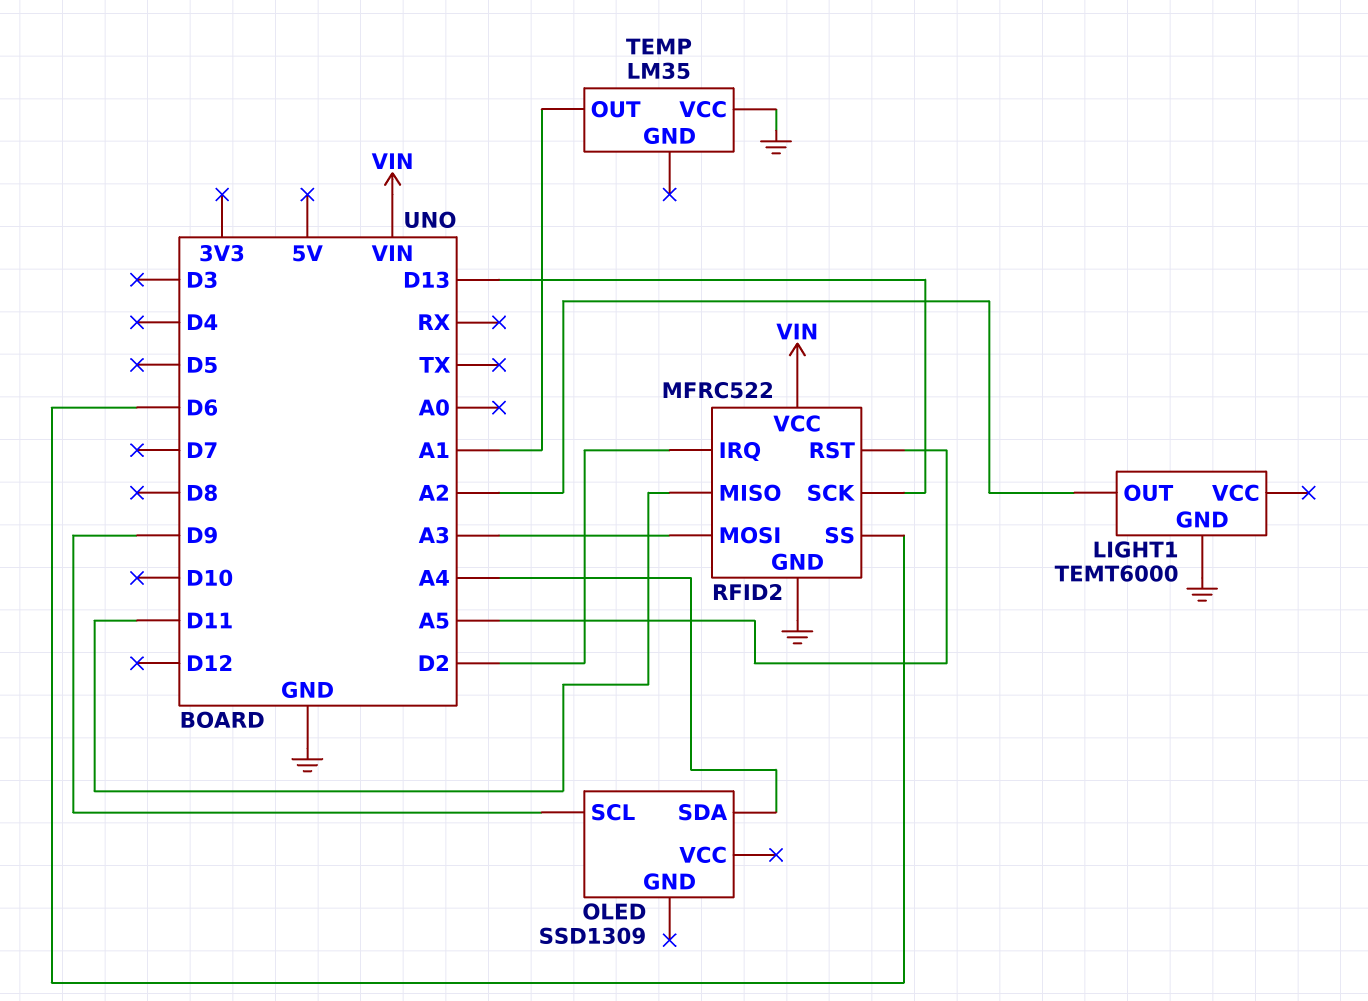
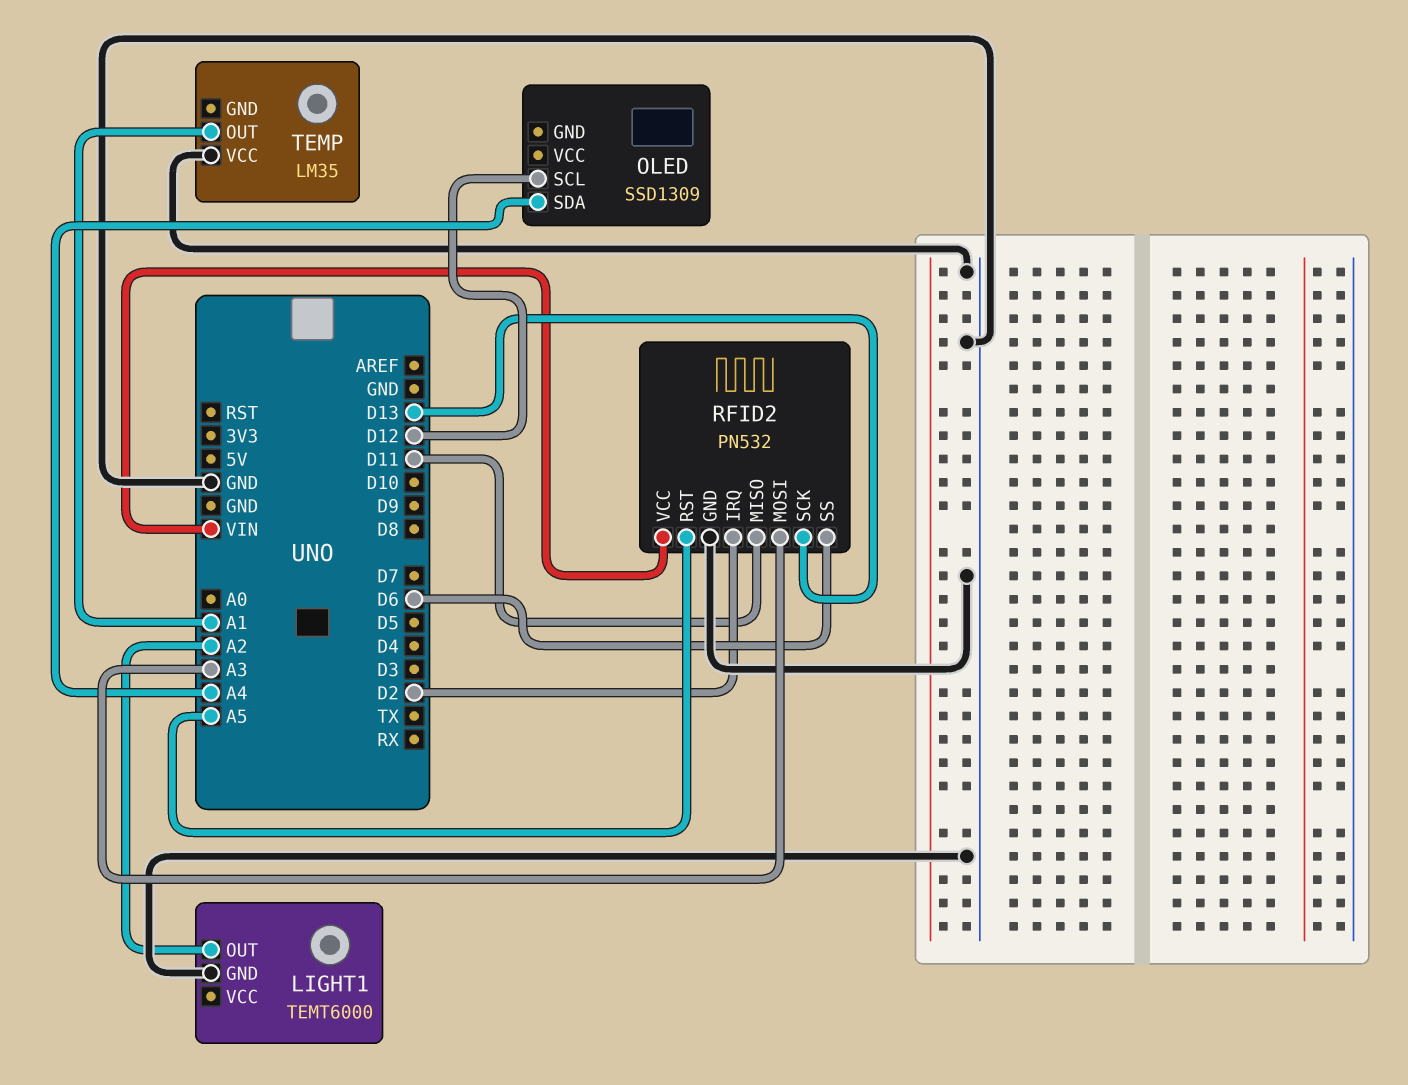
OLED pin SCL: D9 -> D12
RFID2: MFRC522 -> PN532

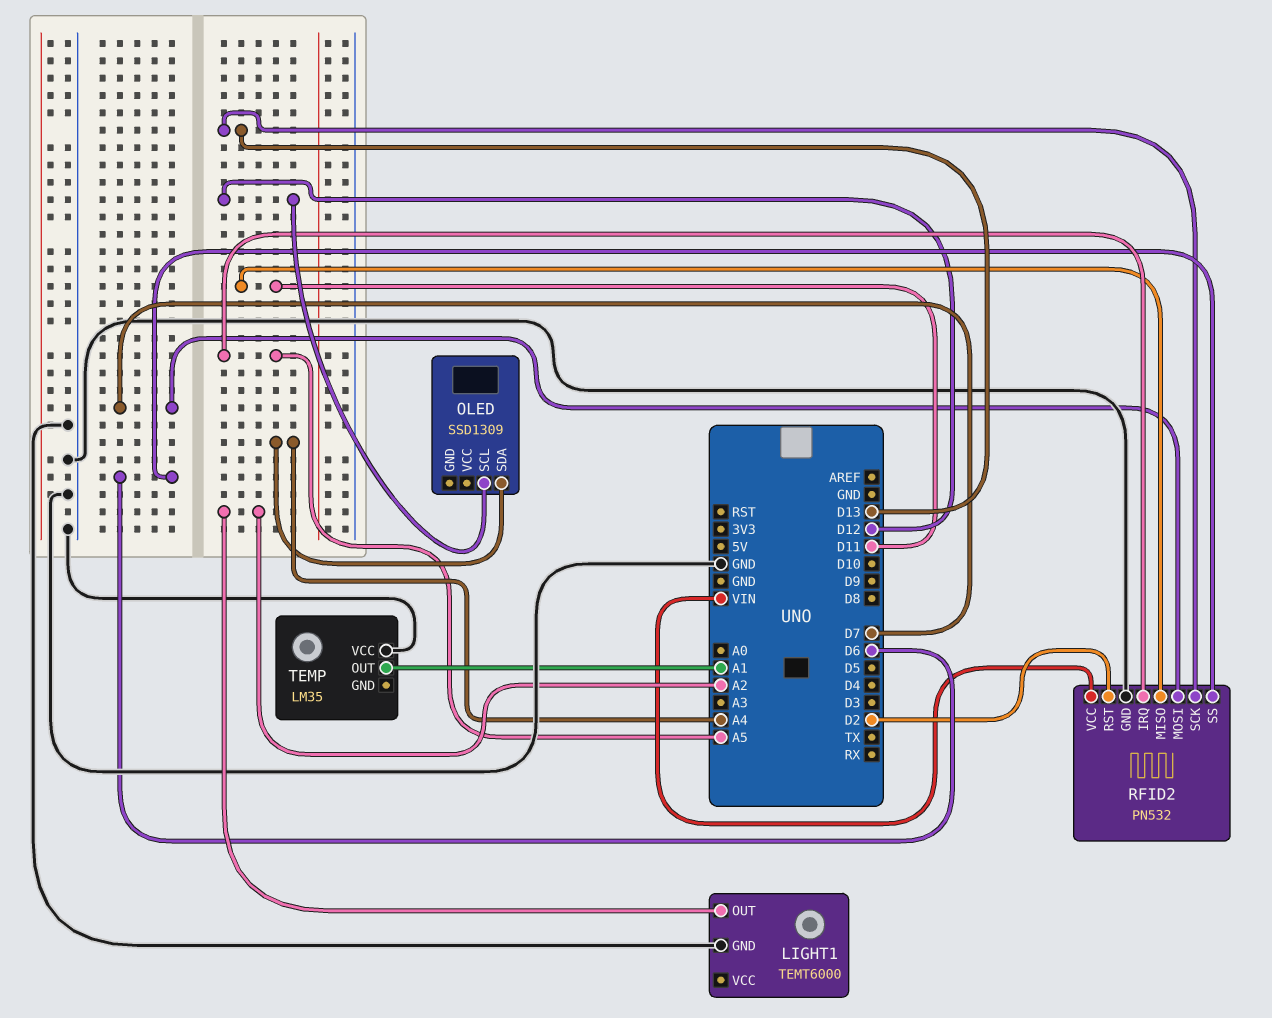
RFID2 pin IRQ: D2 -> A5
RFID2 pin MOSI: A3 -> D7
RFID2 pin RST: A5 -> D2

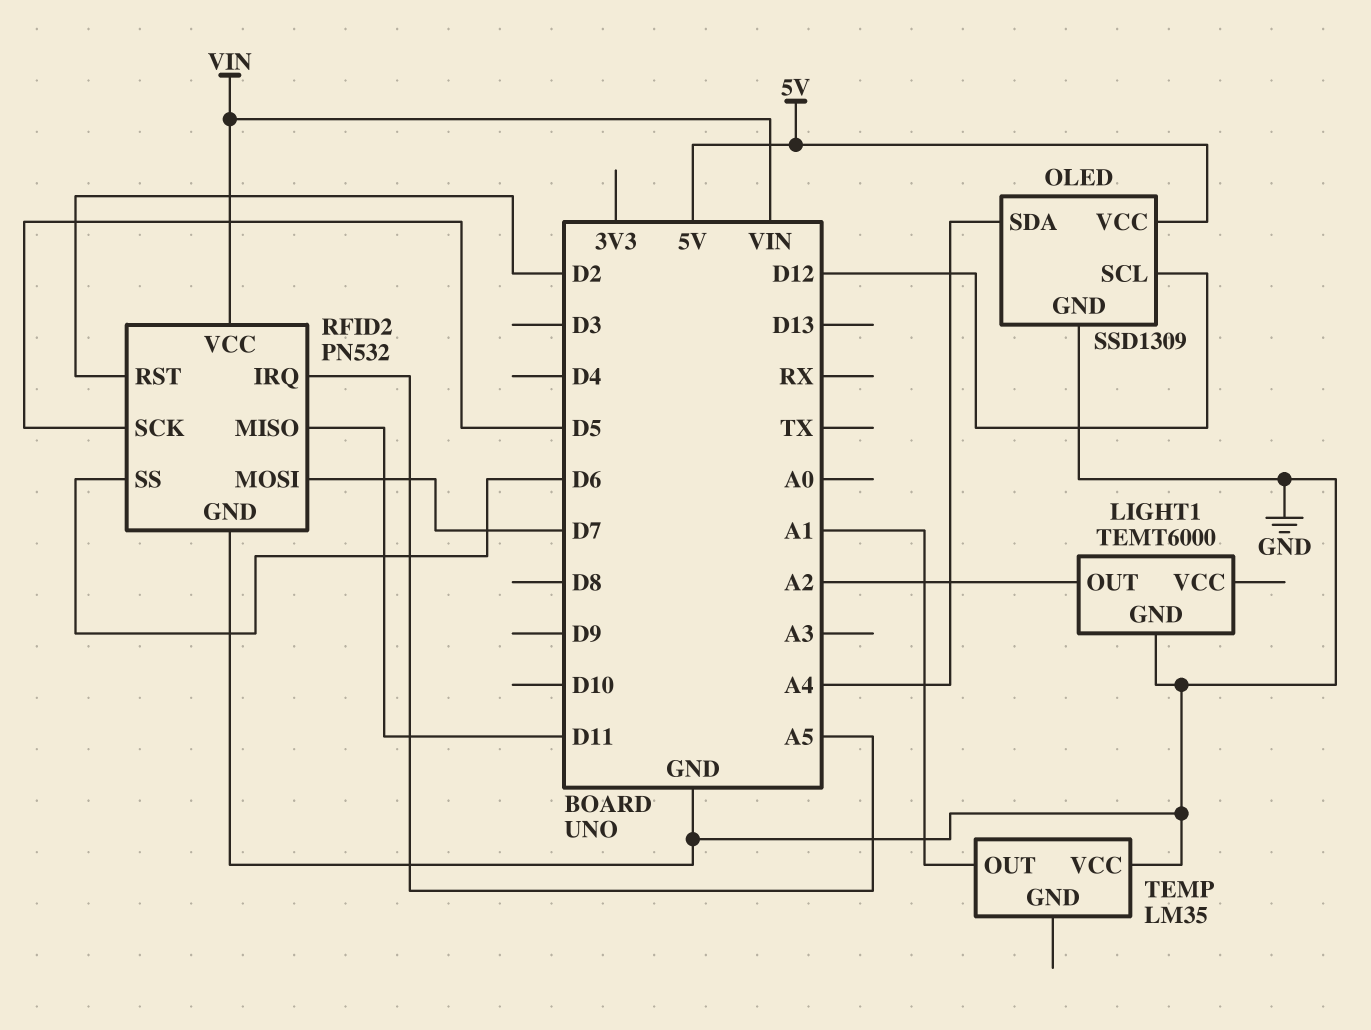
OLED pin GND: none -> GND
OLED pin VCC: none -> 5V
RFID2 pin SCK: D13 -> D5

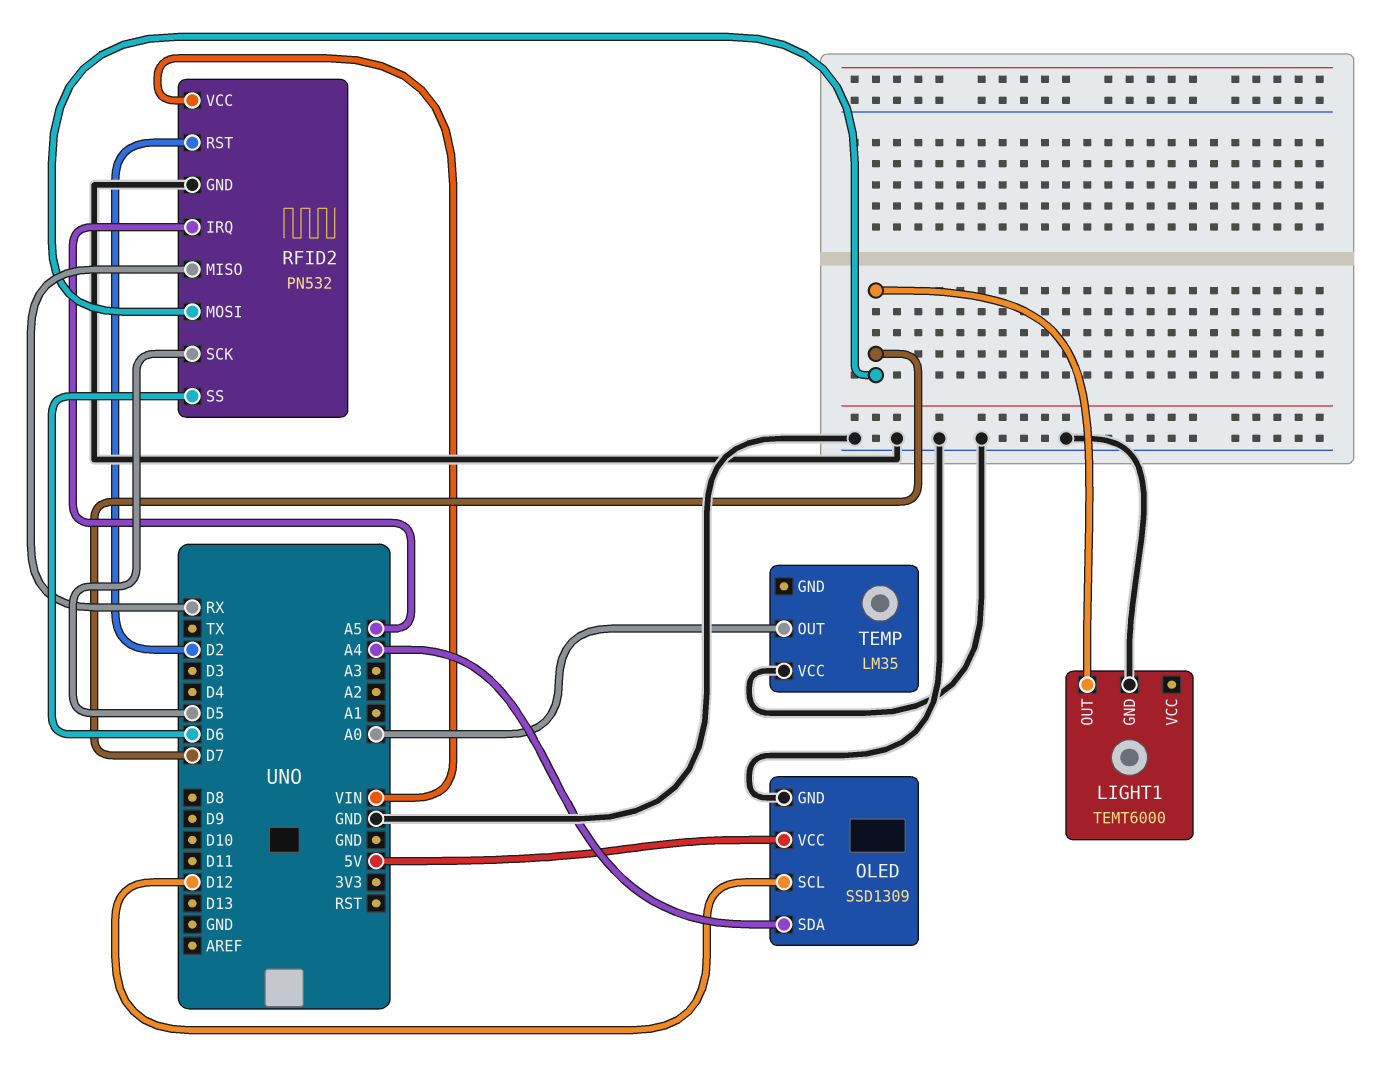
LIGHT1 pin OUT: A2 -> D7
RFID2 pin MISO: D11 -> RX
TEMP pin OUT: A1 -> A0

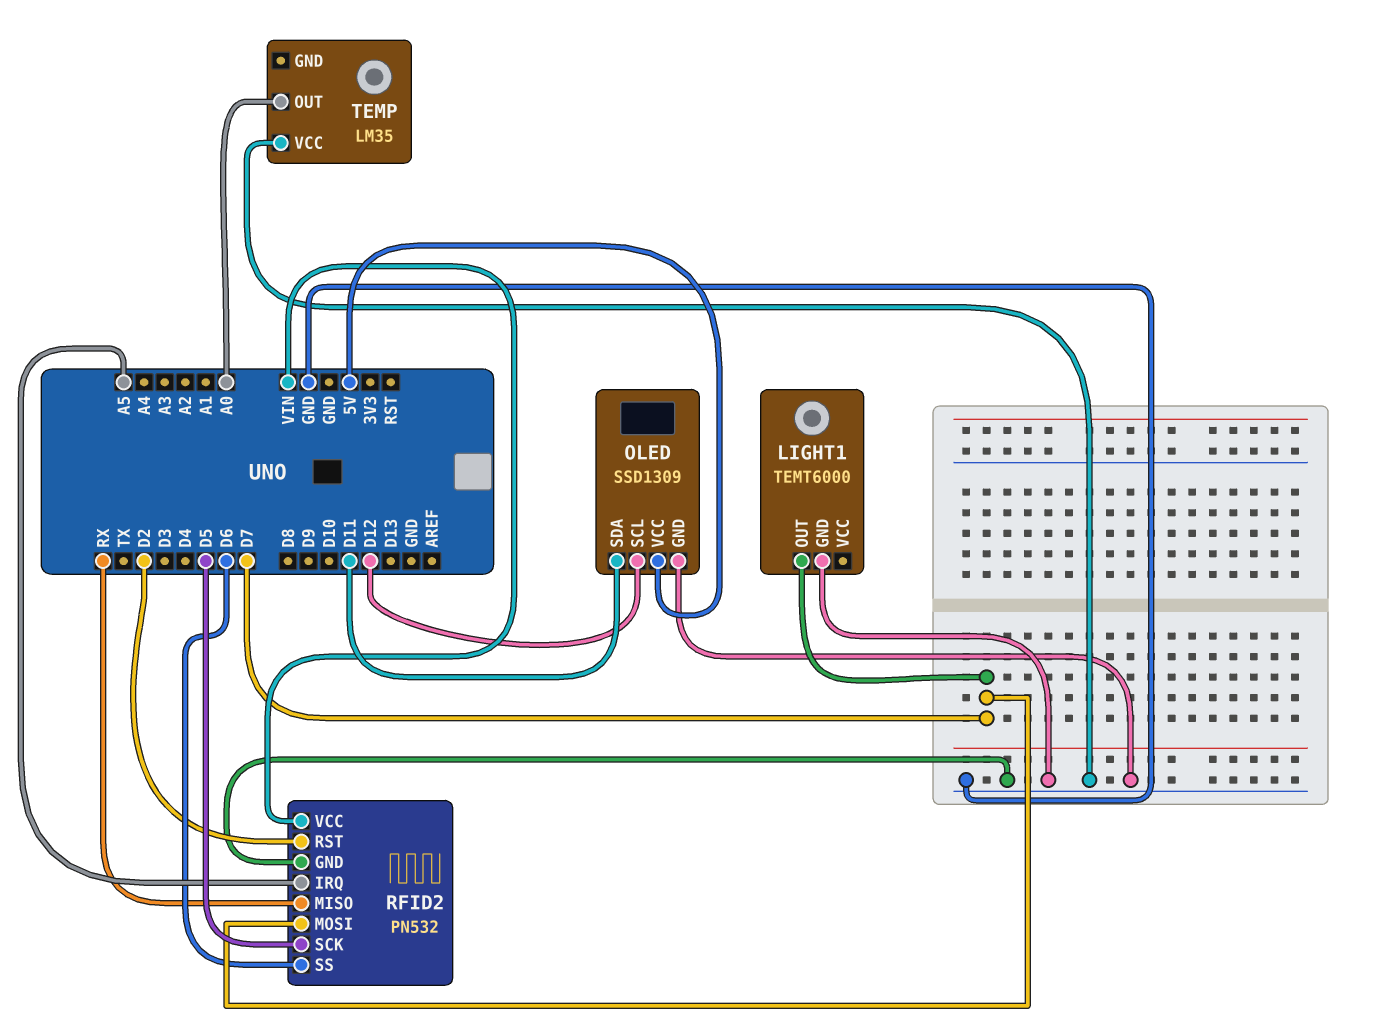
OLED pin SDA: A4 -> D11

